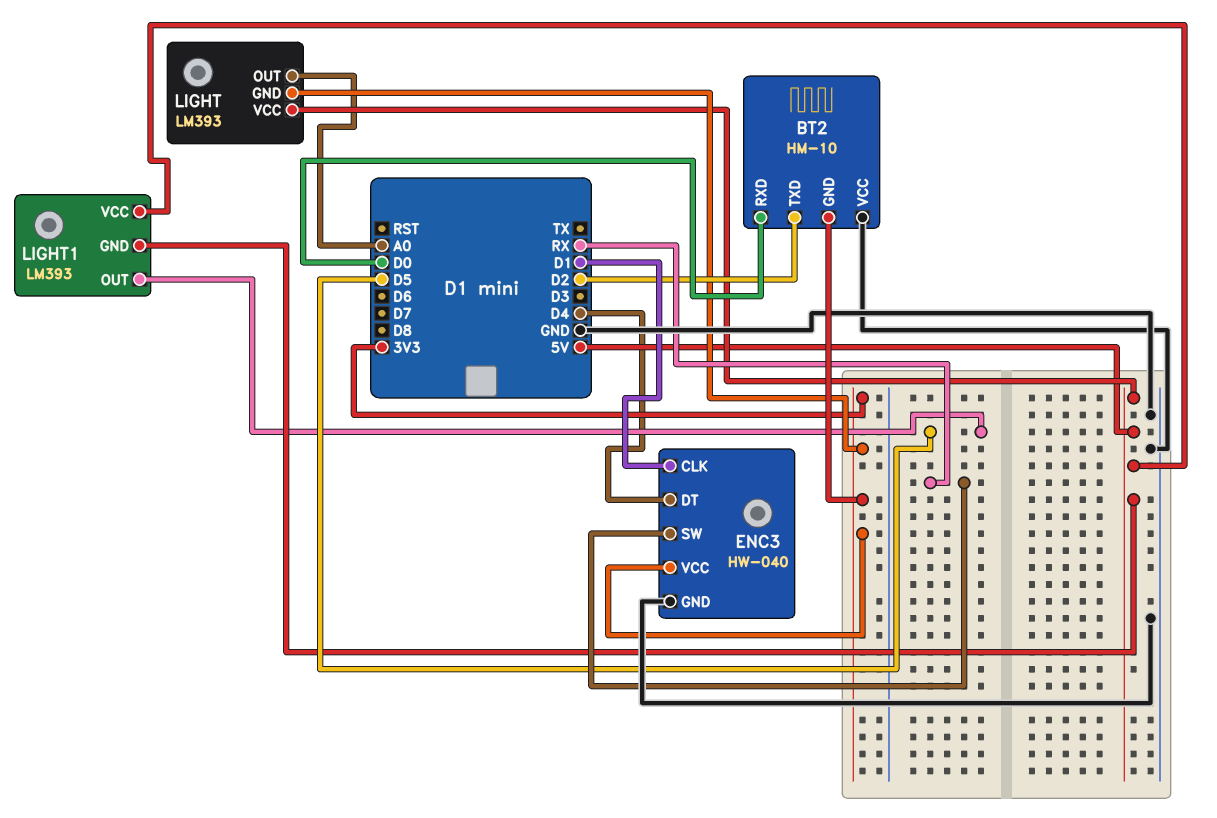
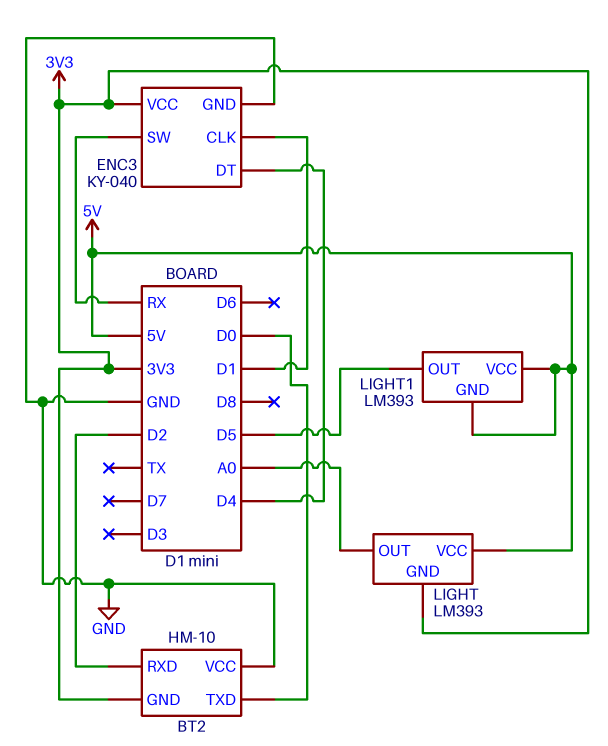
BT2 pin RXD: D0 -> D2
BT2 pin TXD: D2 -> D0
ENC3: HW-040 -> KY-040

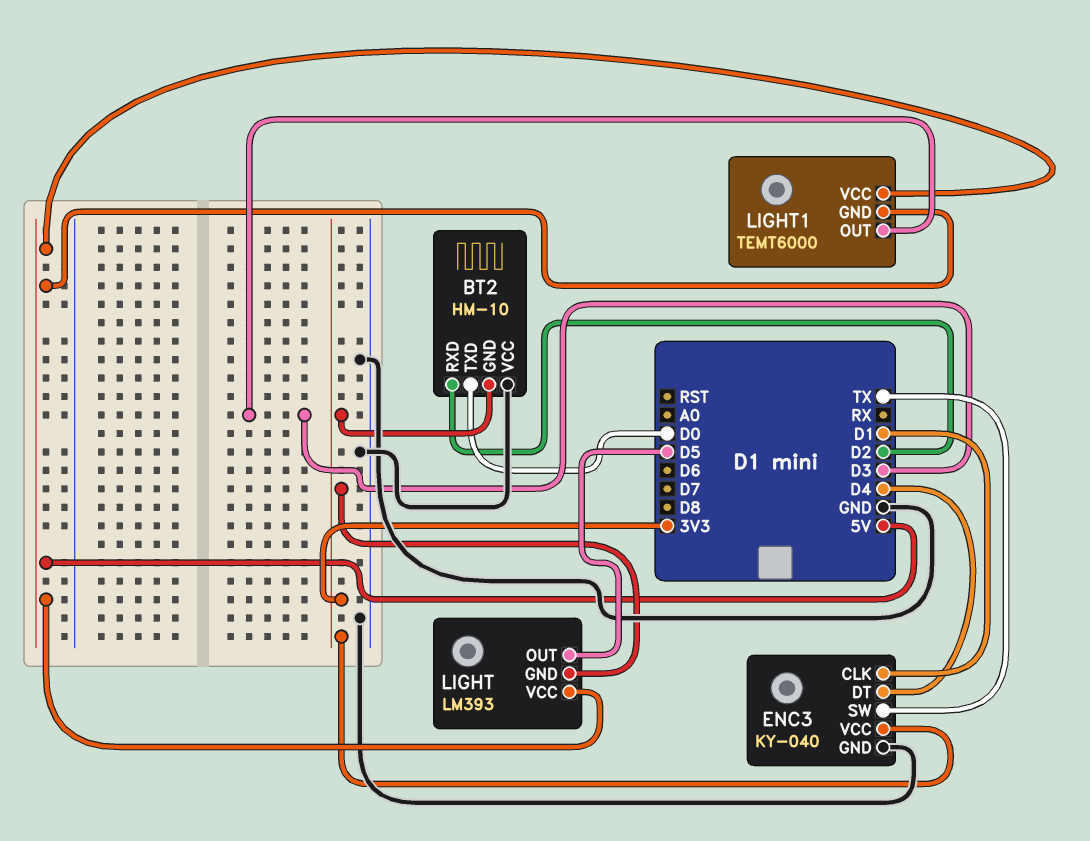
ENC3 pin SW: RX -> TX
LIGHT pin OUT: A0 -> D5
LIGHT1: LM393 -> TEMT6000
LIGHT1 pin OUT: D5 -> D3

